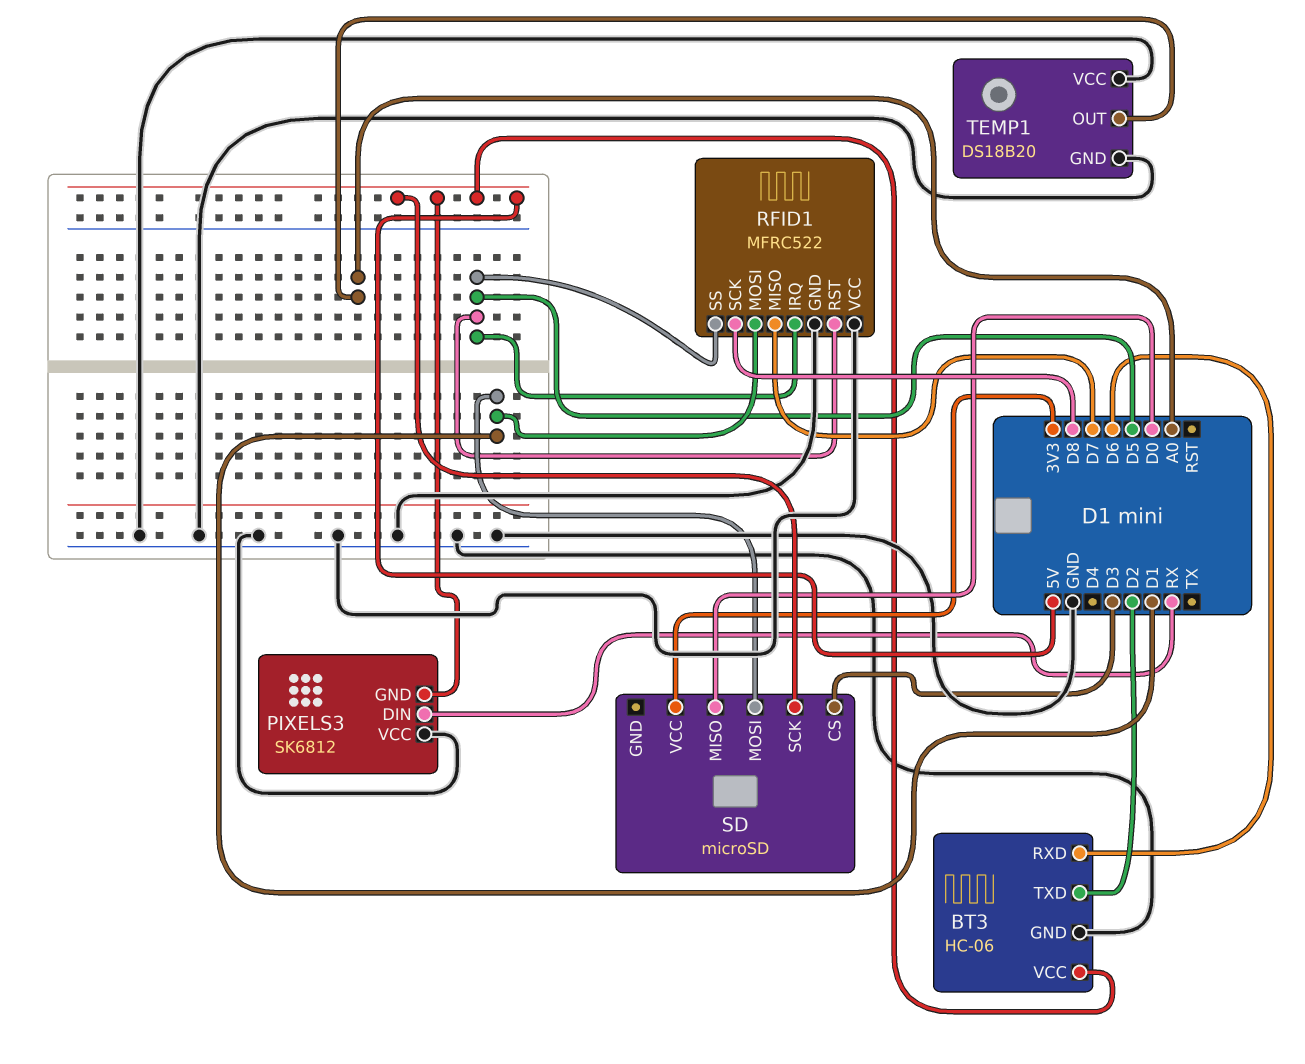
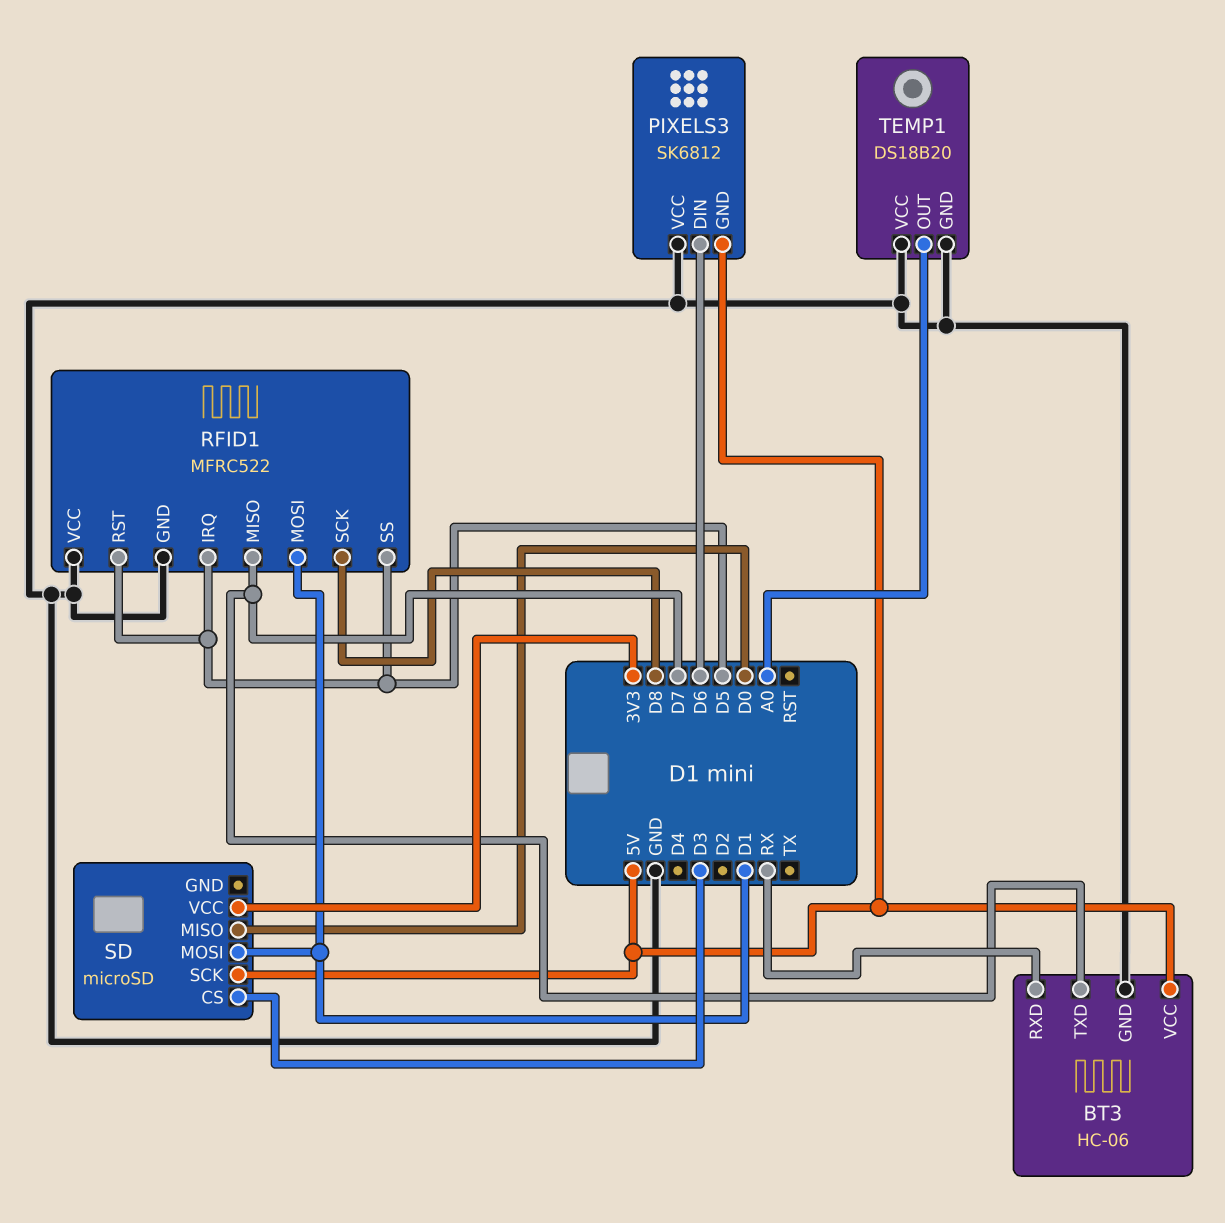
BT3 pin RXD: D6 -> RX
BT3 pin TXD: D2 -> D7
PIXELS3 pin DIN: RX -> D6

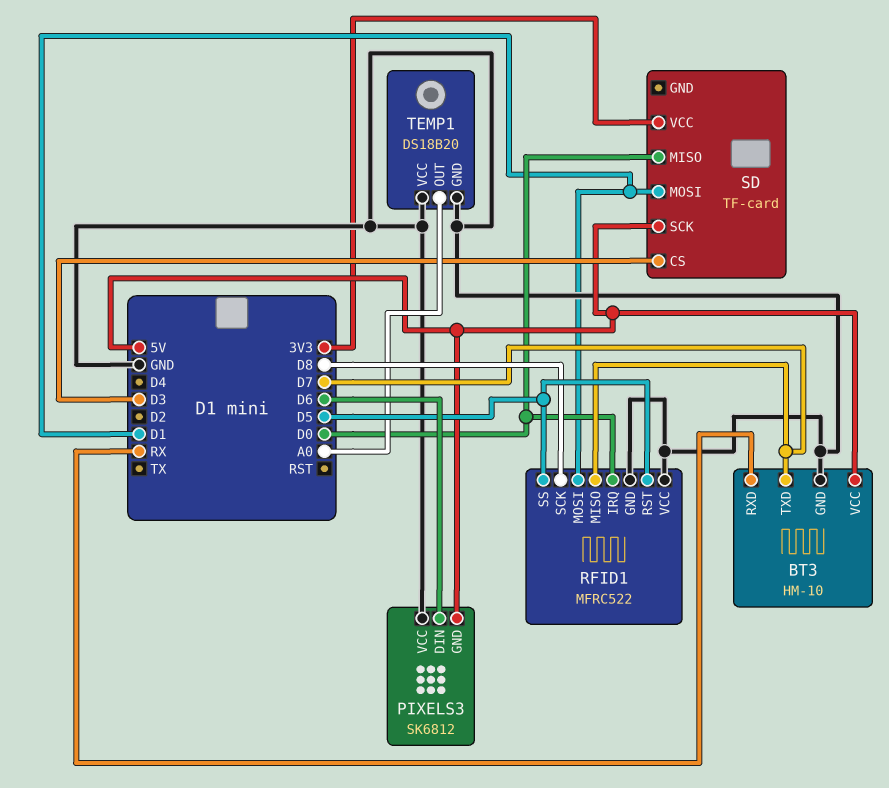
BT3: HC-06 -> HM-10
RFID1 pin IRQ: D5 -> D0
SD: microSD -> TF-card

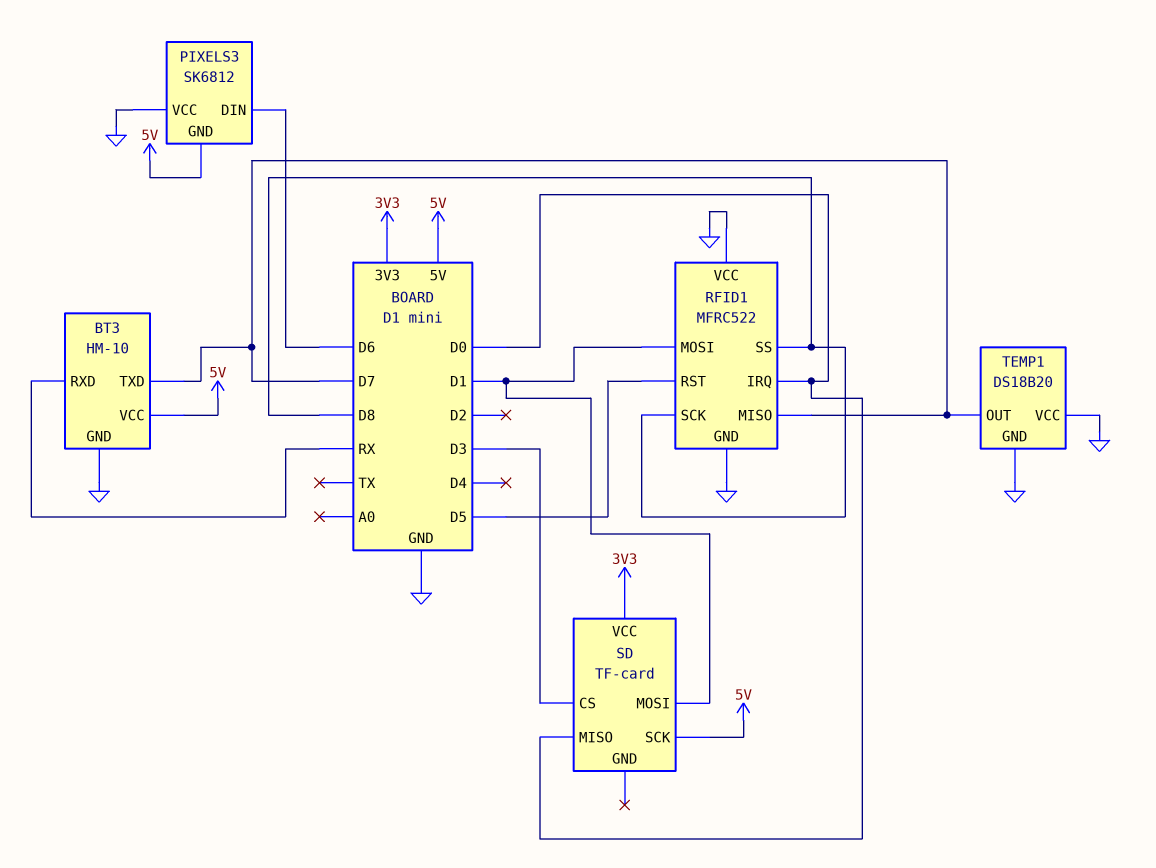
RFID1 pin SS: D5 -> D8
TEMP1 pin OUT: A0 -> D7

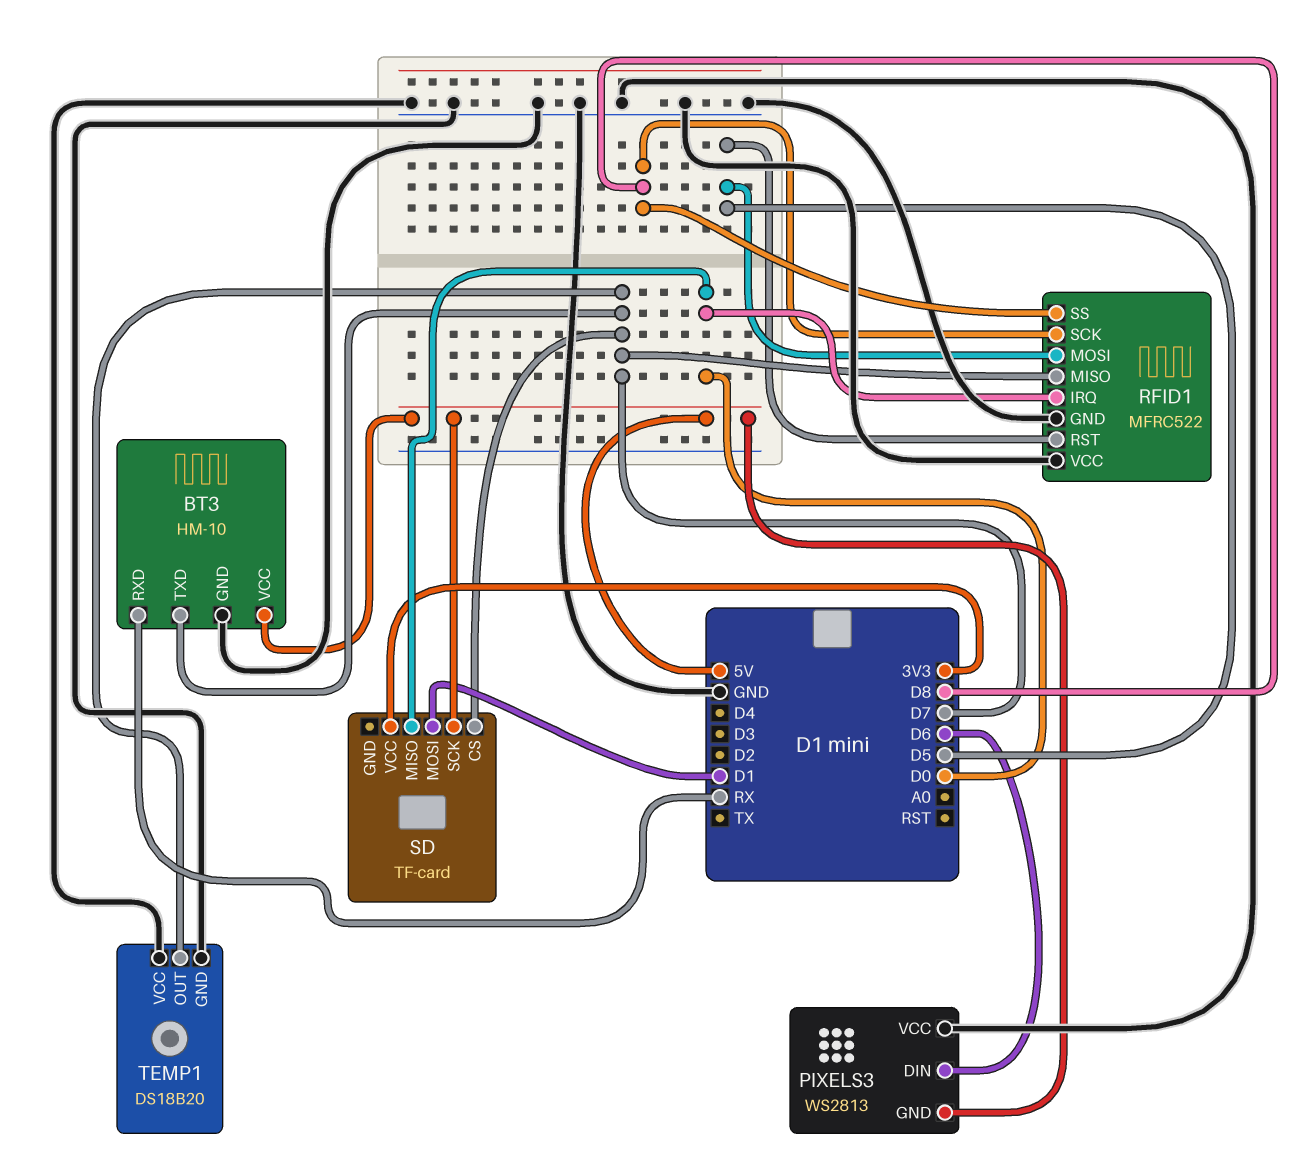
PIXELS3: SK6812 -> WS2813
RFID1 pin MOSI: D1 -> D5
SD pin CS: D3 -> D7

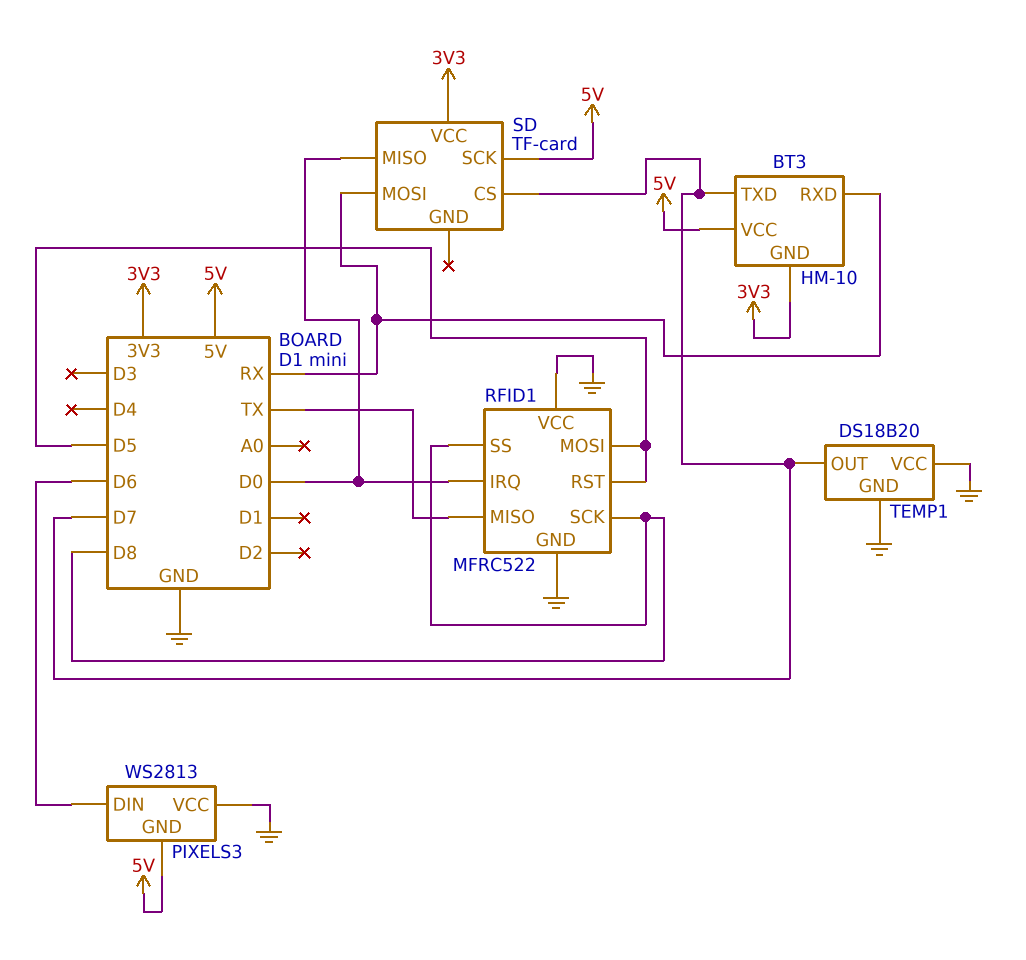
BT3 pin GND: GND -> 3V3
RFID1 pin MISO: D7 -> TX
SD pin MOSI: D1 -> RX

